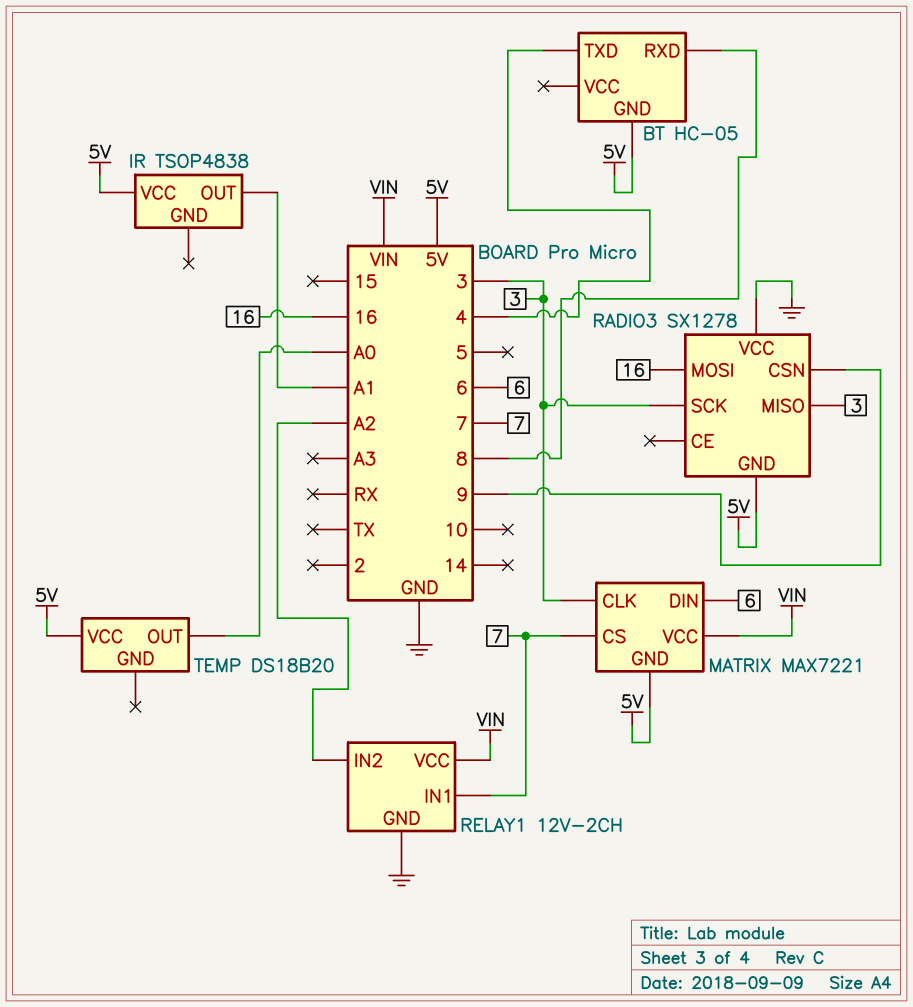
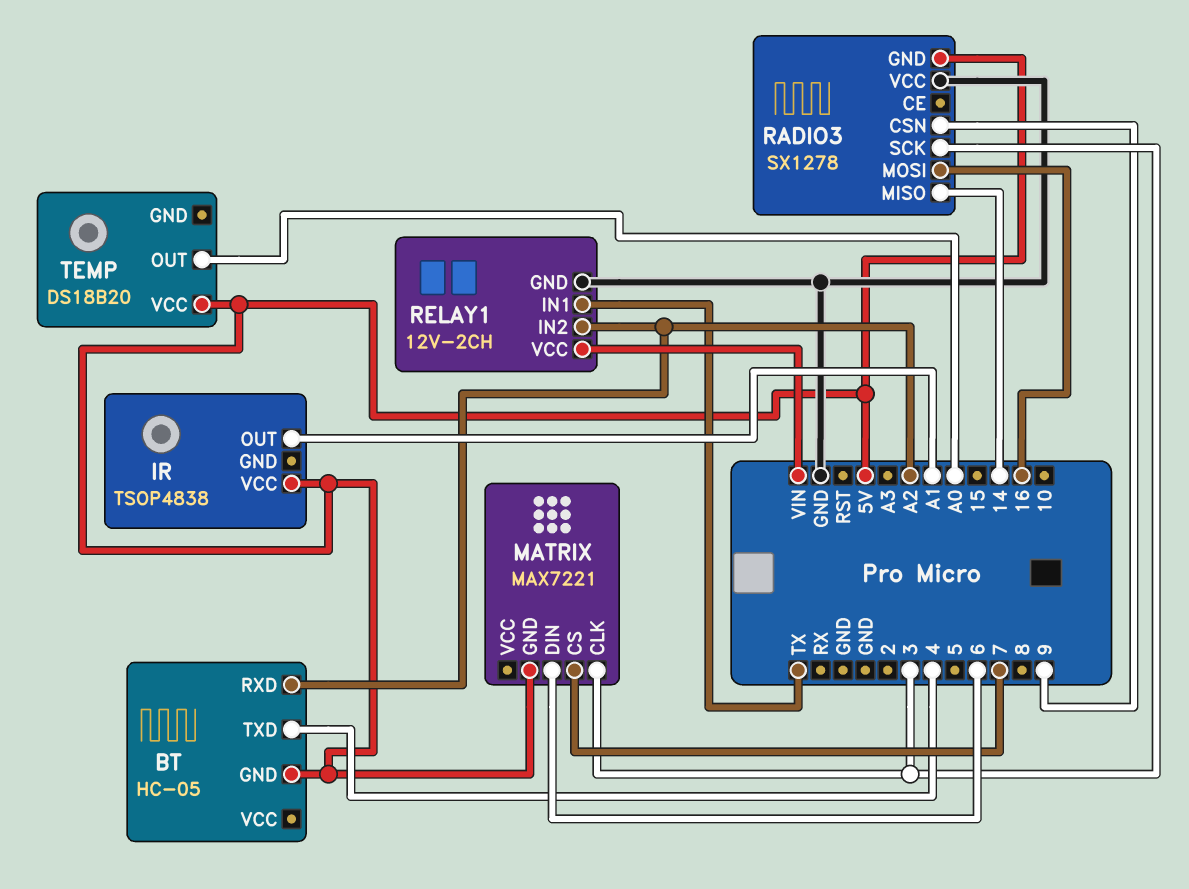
BT pin RXD: 8 -> A2
MATRIX pin VCC: VIN -> none
RADIO3 pin MISO: 3 -> 14
RELAY1 pin IN1: 7 -> TX

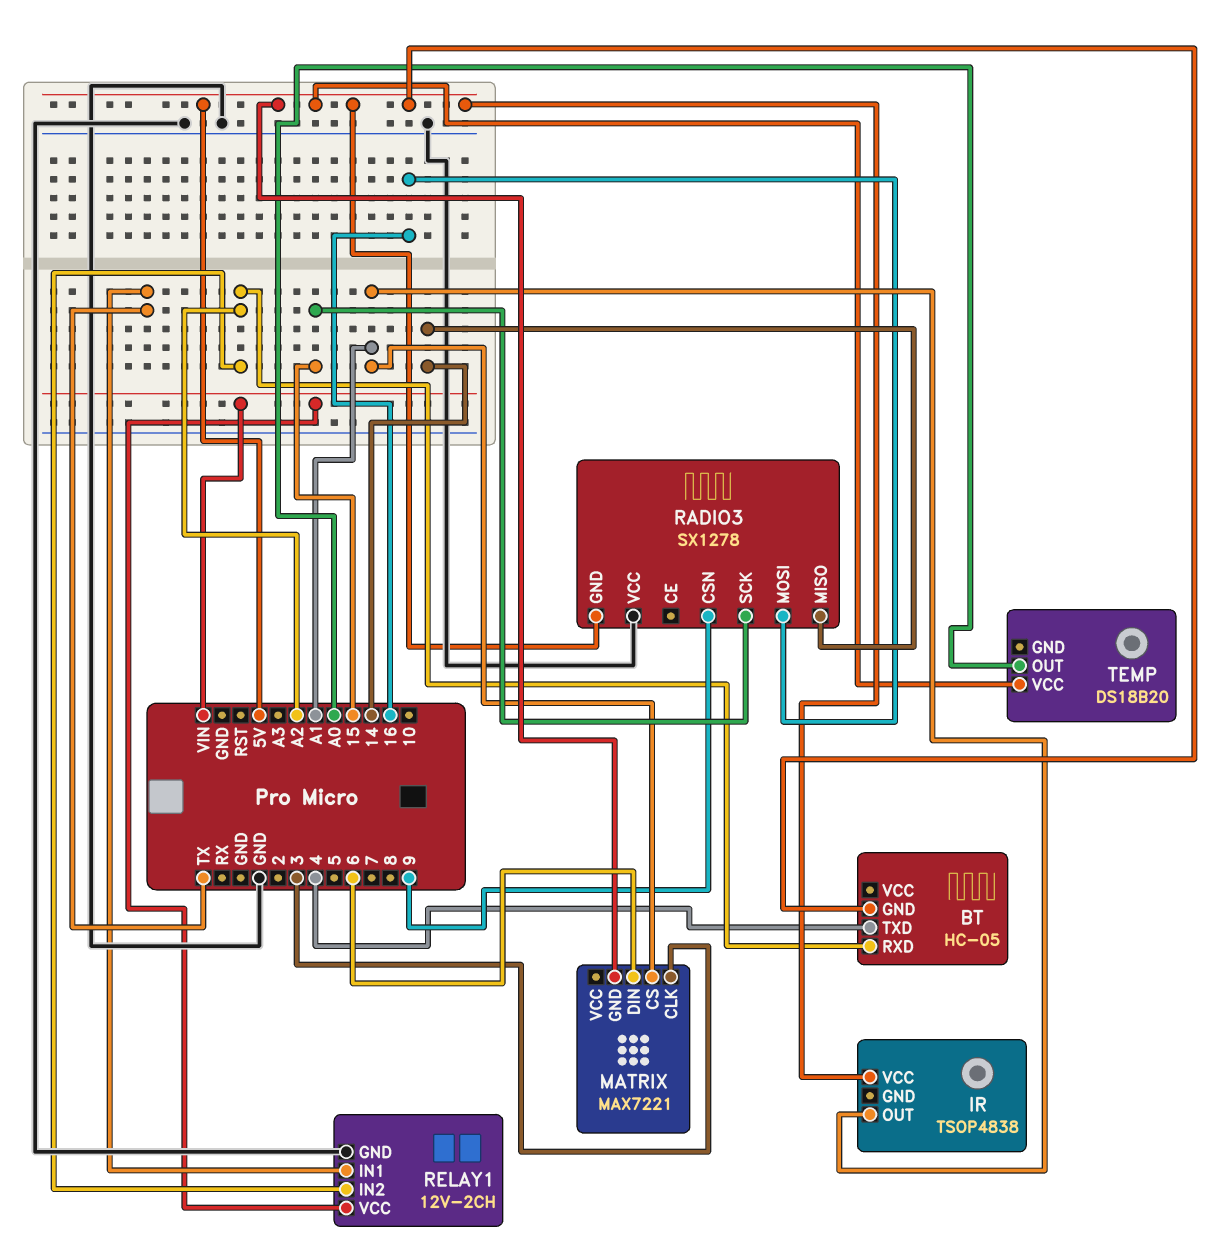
MATRIX pin CS: 7 -> A1
RADIO3 pin SCK: 3 -> 15

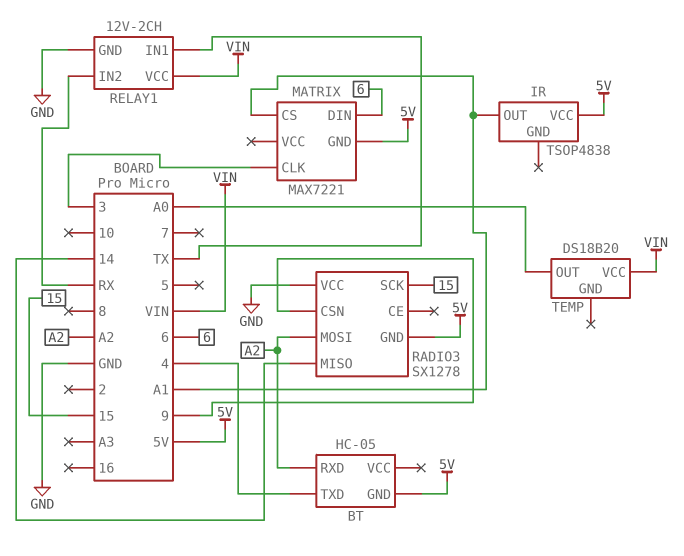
RADIO3 pin MOSI: 16 -> A2
RELAY1 pin IN2: A2 -> RX
TEMP pin VCC: 5V -> VIN

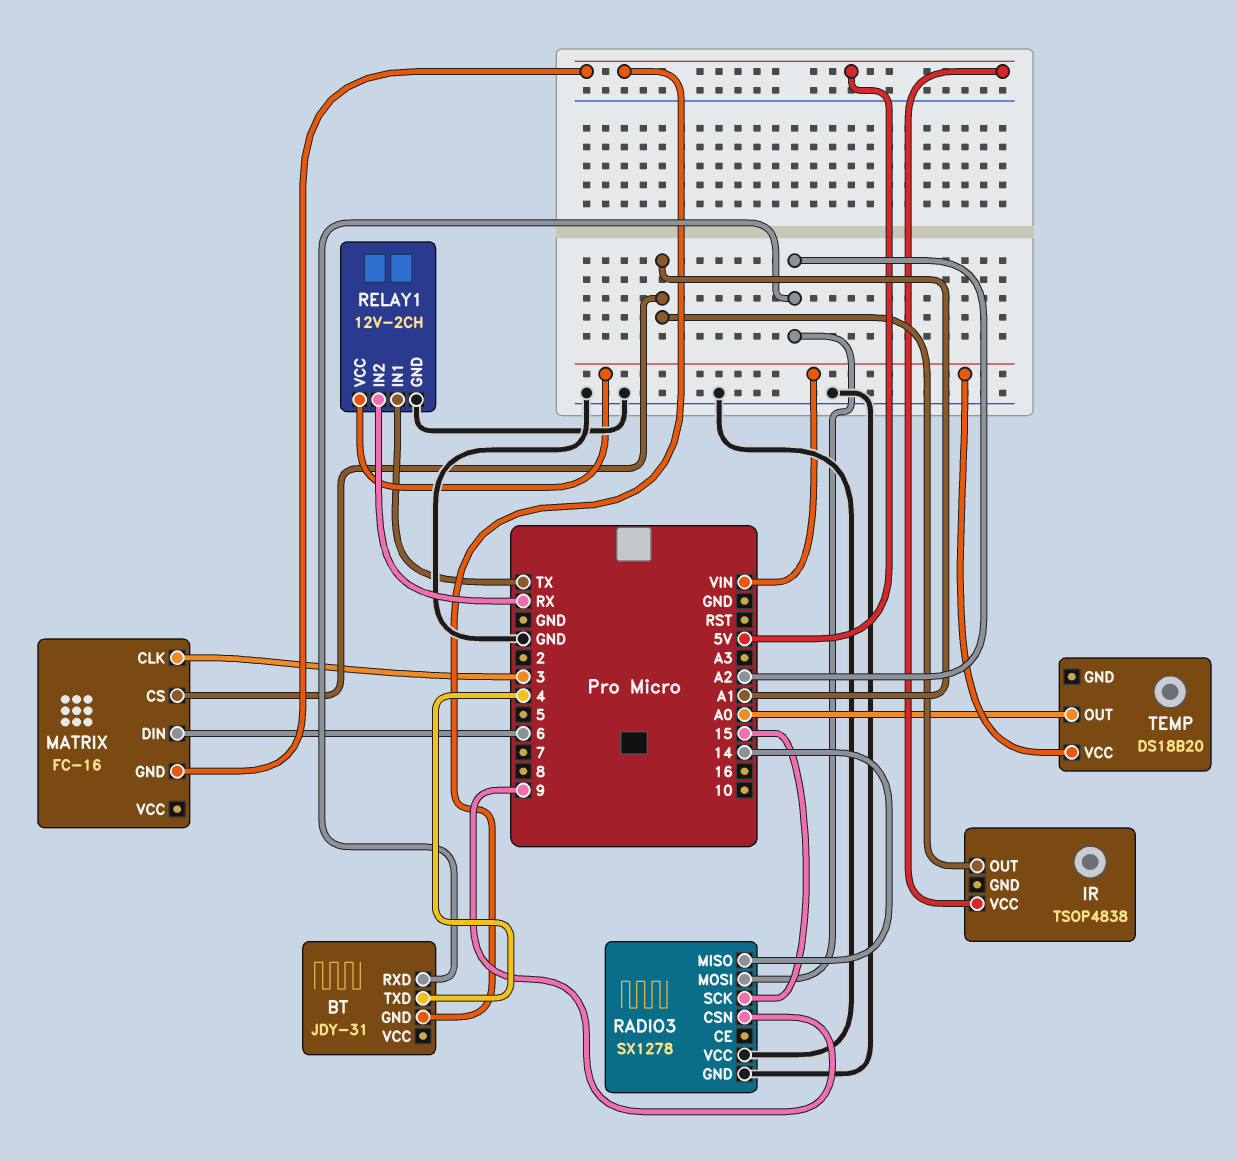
BT: HC-05 -> JDY-31
MATRIX: MAX7221 -> FC-16
RADIO3 pin GND: 5V -> GND

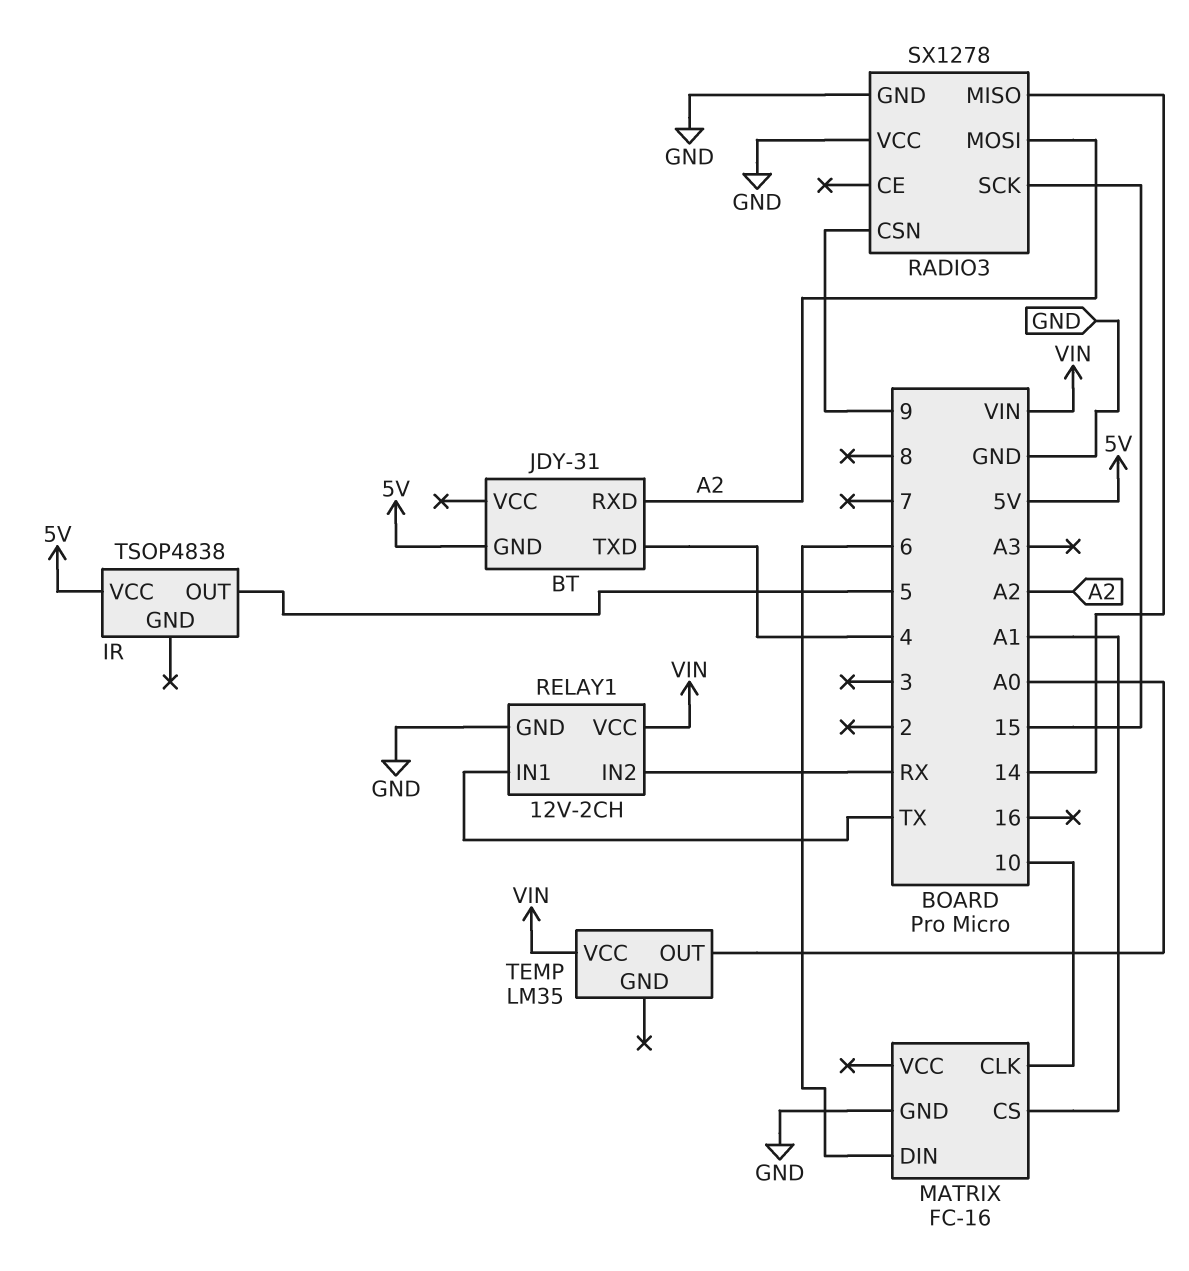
IR pin OUT: A1 -> 5
MATRIX pin CLK: 3 -> 10
MATRIX pin GND: 5V -> GND
TEMP: DS18B20 -> LM35

